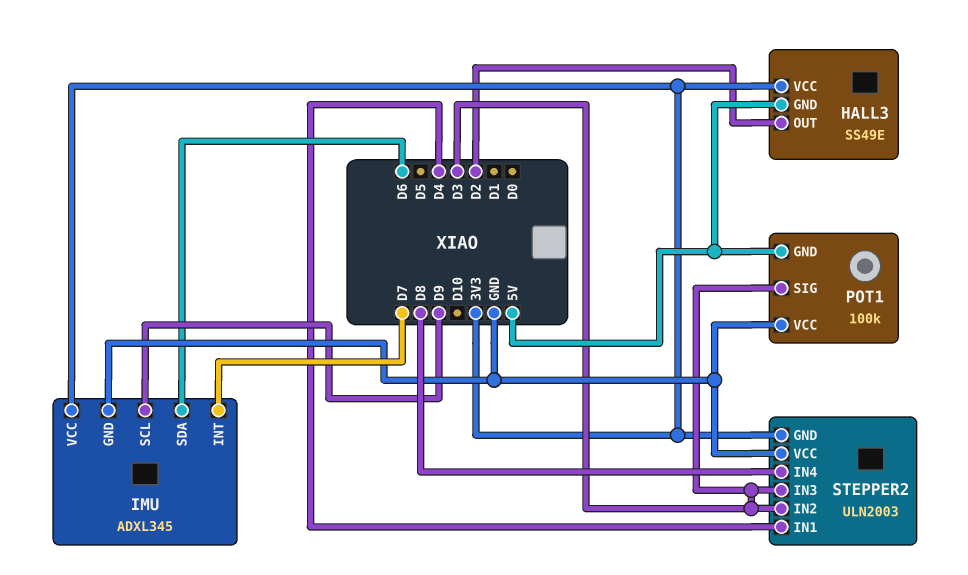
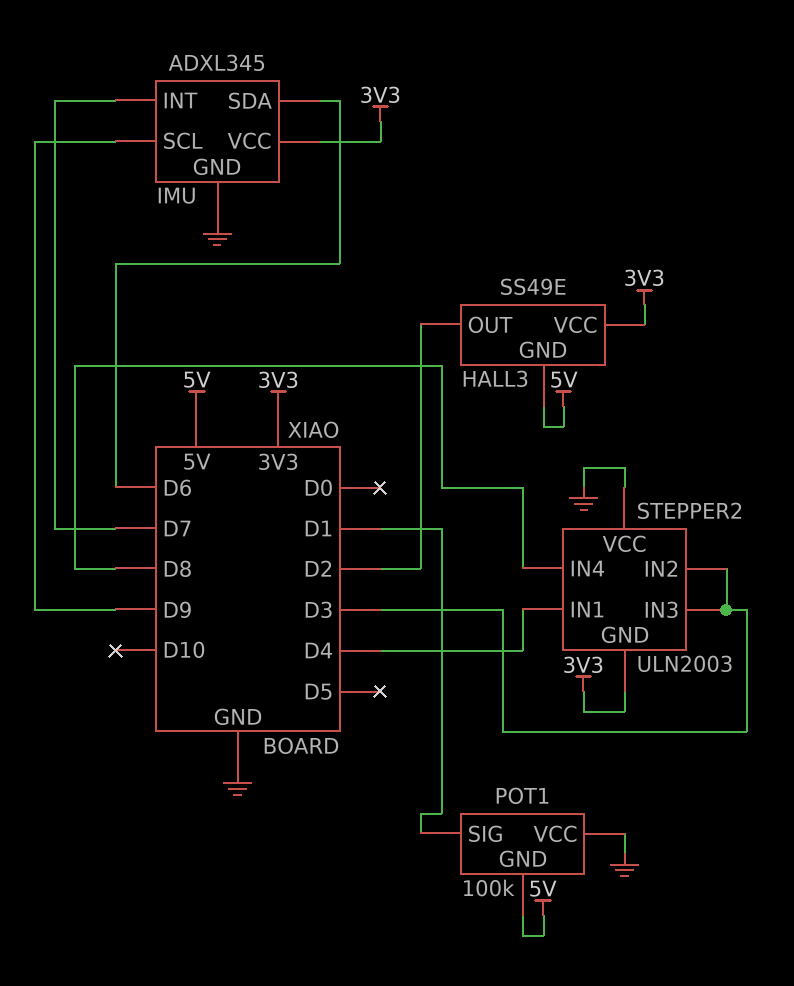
POT1 pin SIG: D3 -> D1

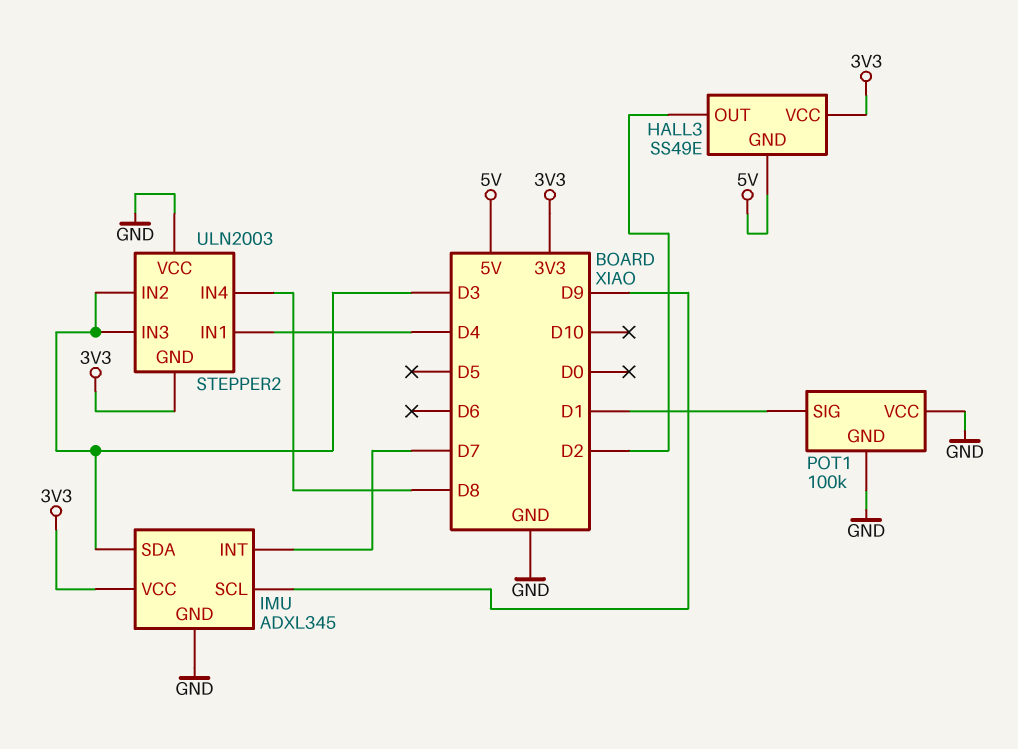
IMU pin SDA: D6 -> D3
POT1 pin GND: 5V -> GND

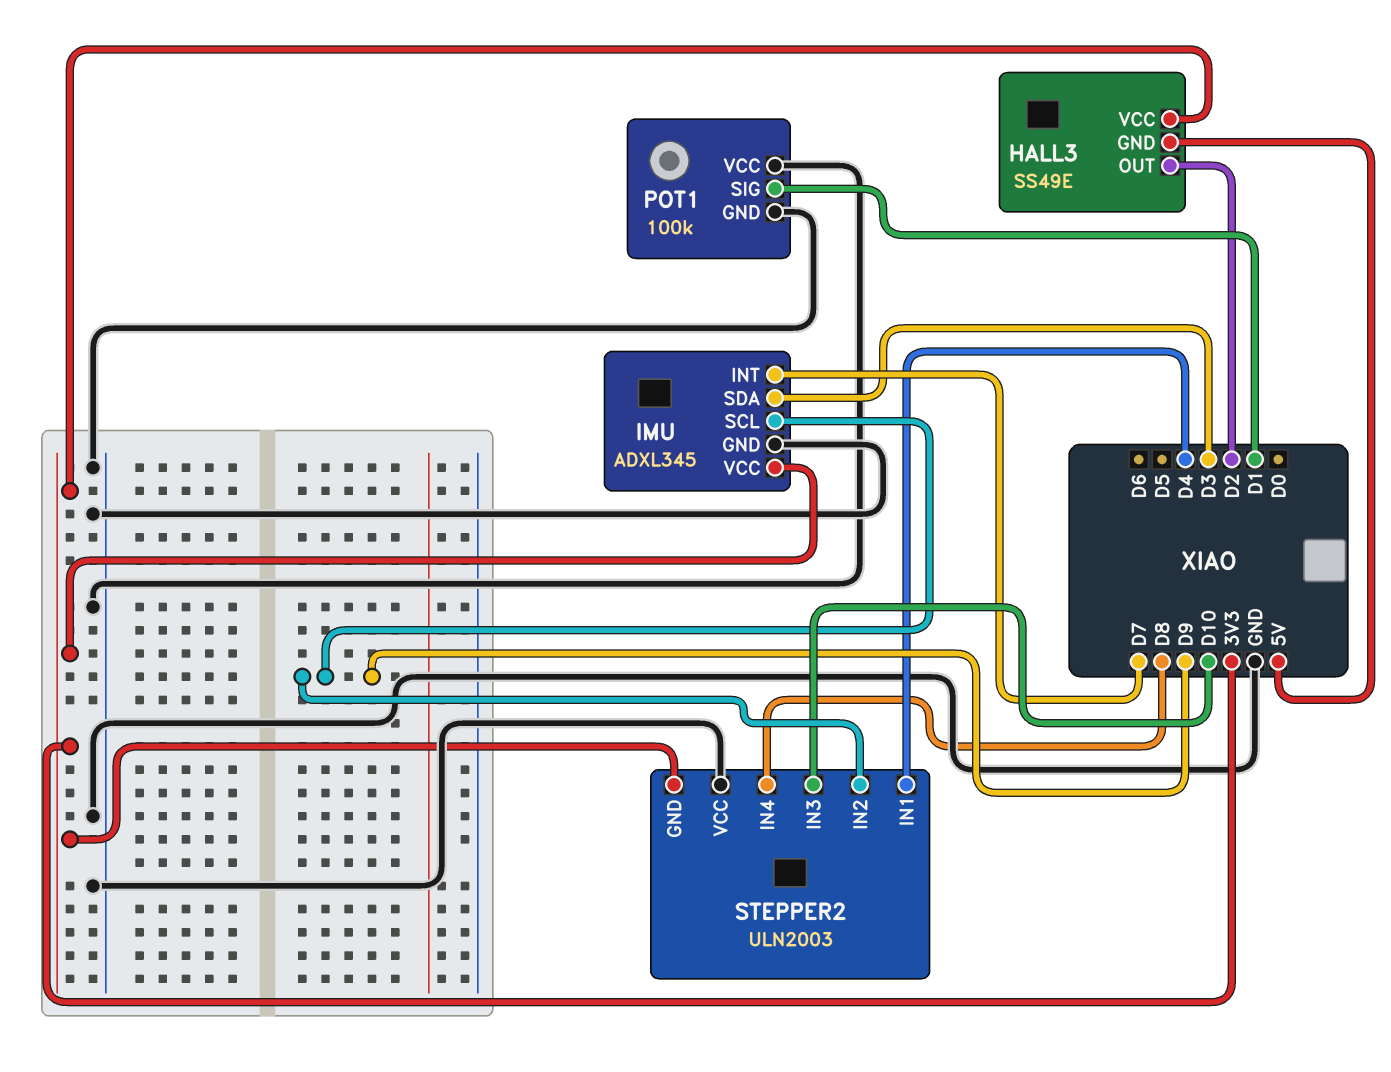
STEPPER2 pin IN2: D3 -> D9
STEPPER2 pin IN3: D3 -> D10

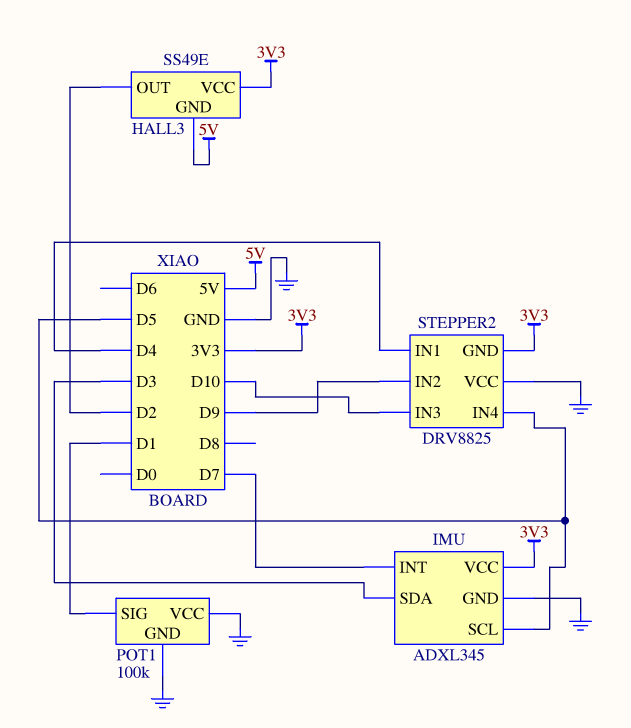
IMU pin SCL: D9 -> D5
STEPPER2: ULN2003 -> DRV8825
STEPPER2 pin IN4: D8 -> D5

